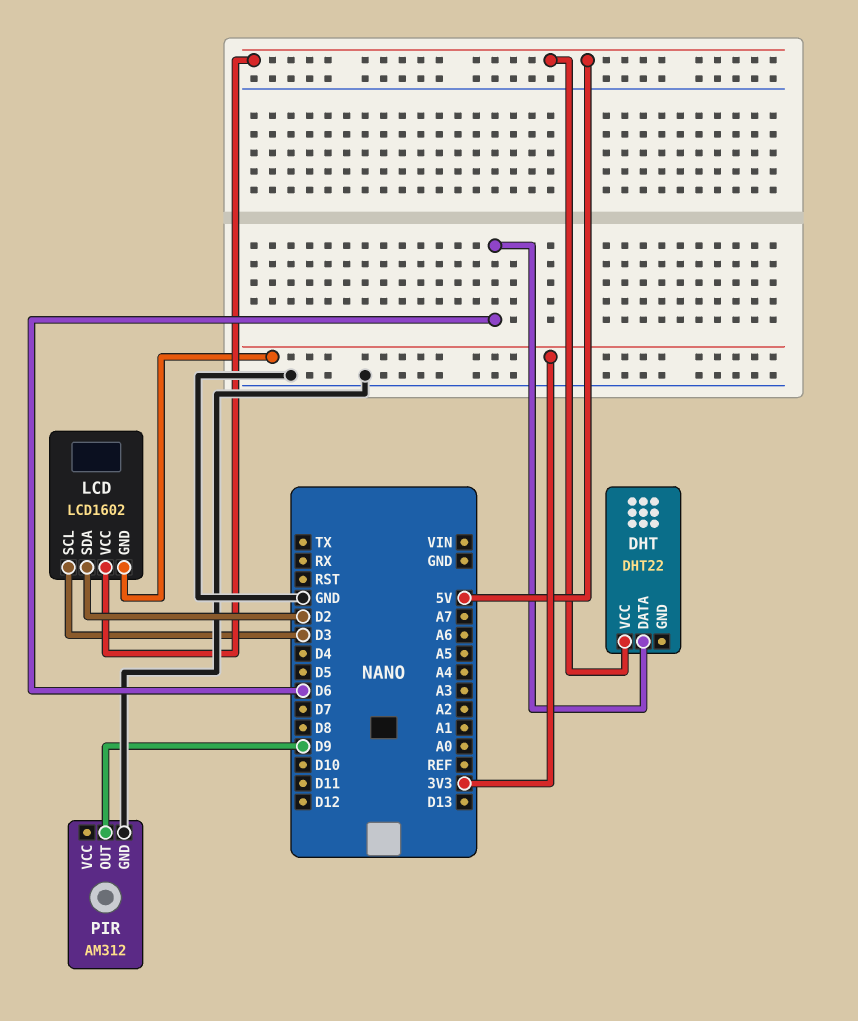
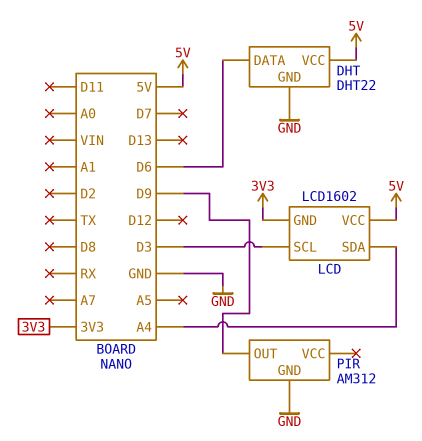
DHT pin GND: none -> GND
LCD pin SDA: D2 -> A4

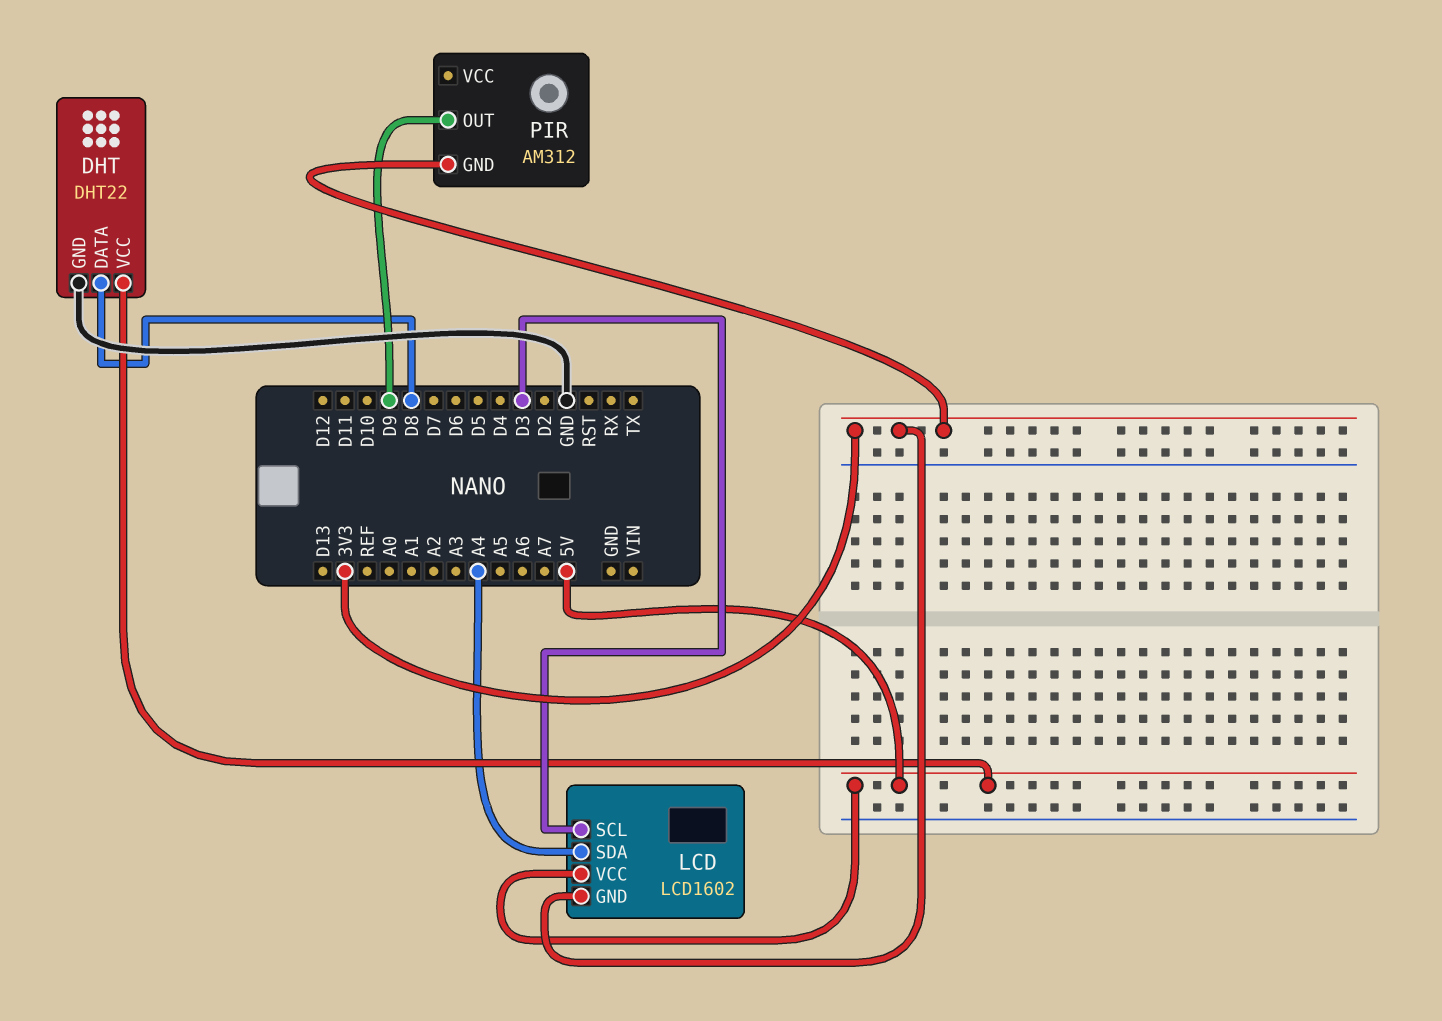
DHT pin DATA: D6 -> D8
PIR pin GND: GND -> 3V3

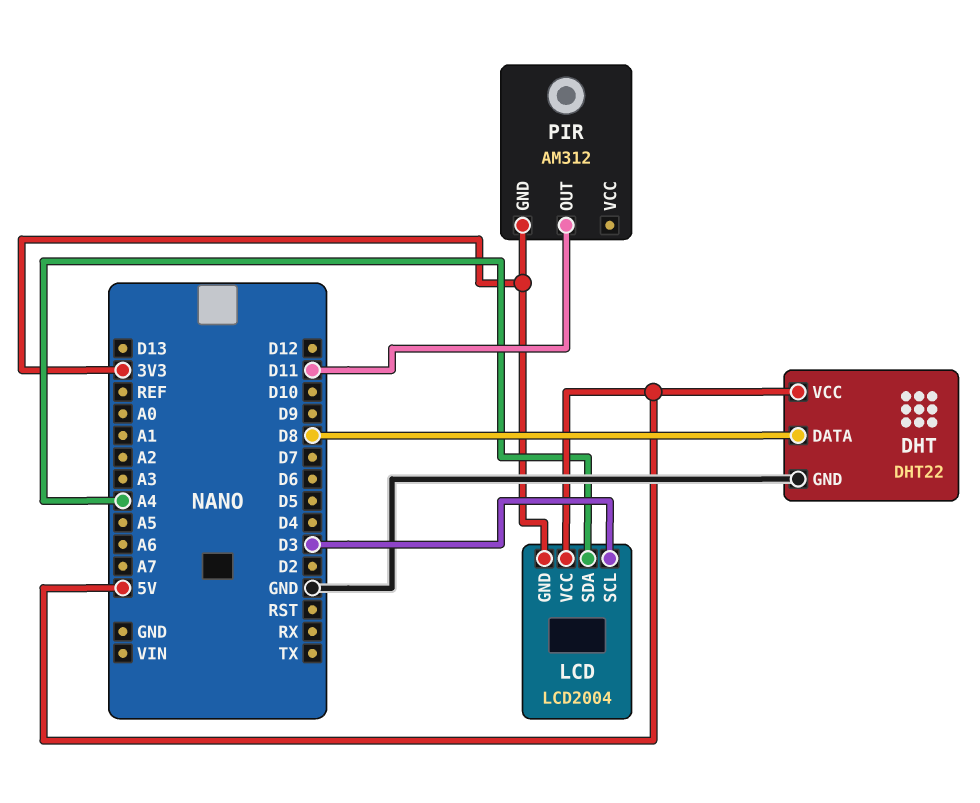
LCD: LCD1602 -> LCD2004
PIR pin OUT: D9 -> D11

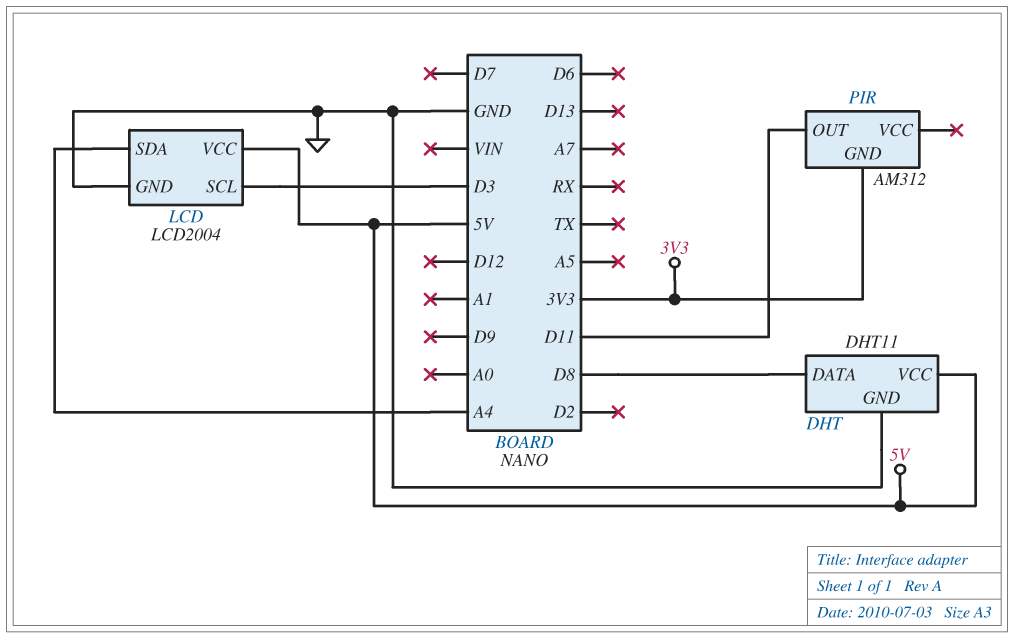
DHT: DHT22 -> DHT11
LCD pin GND: 3V3 -> GND

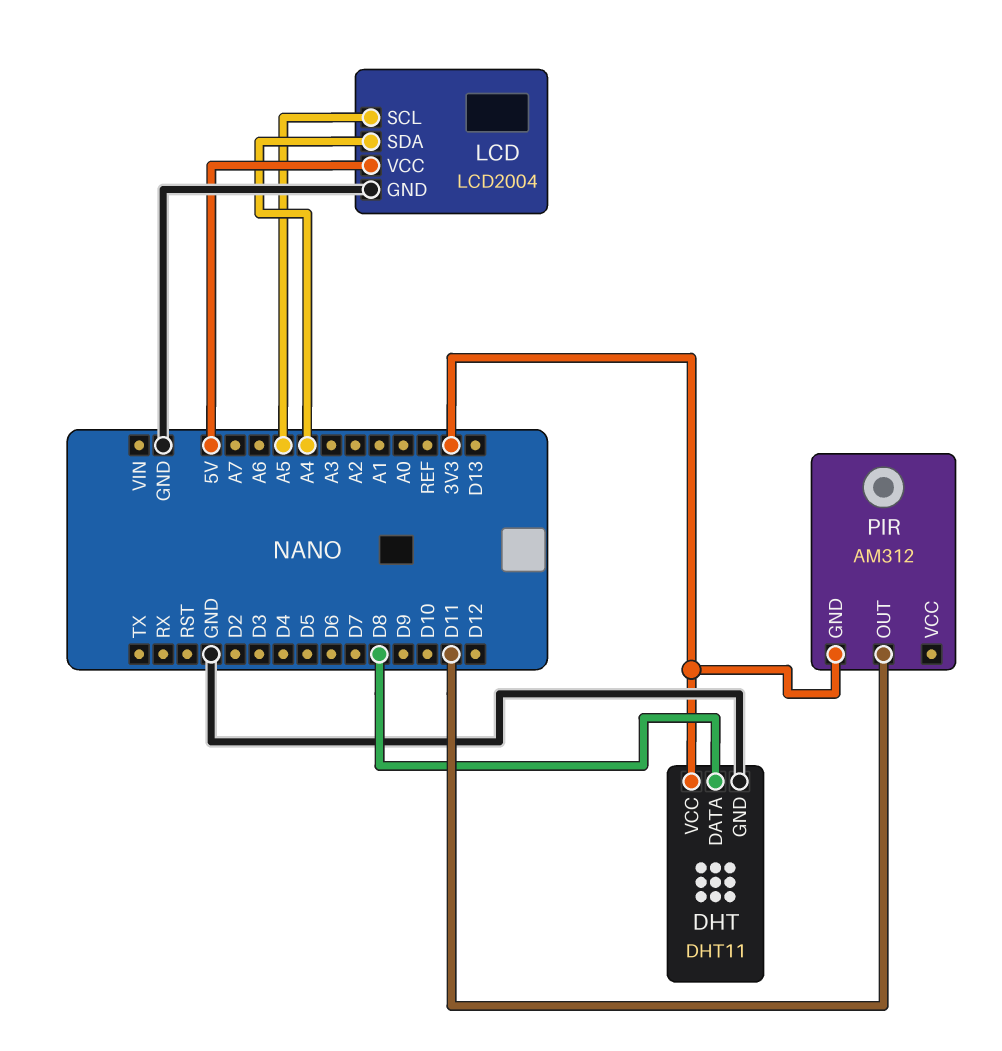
DHT pin VCC: 5V -> 3V3
LCD pin SCL: D3 -> A5

